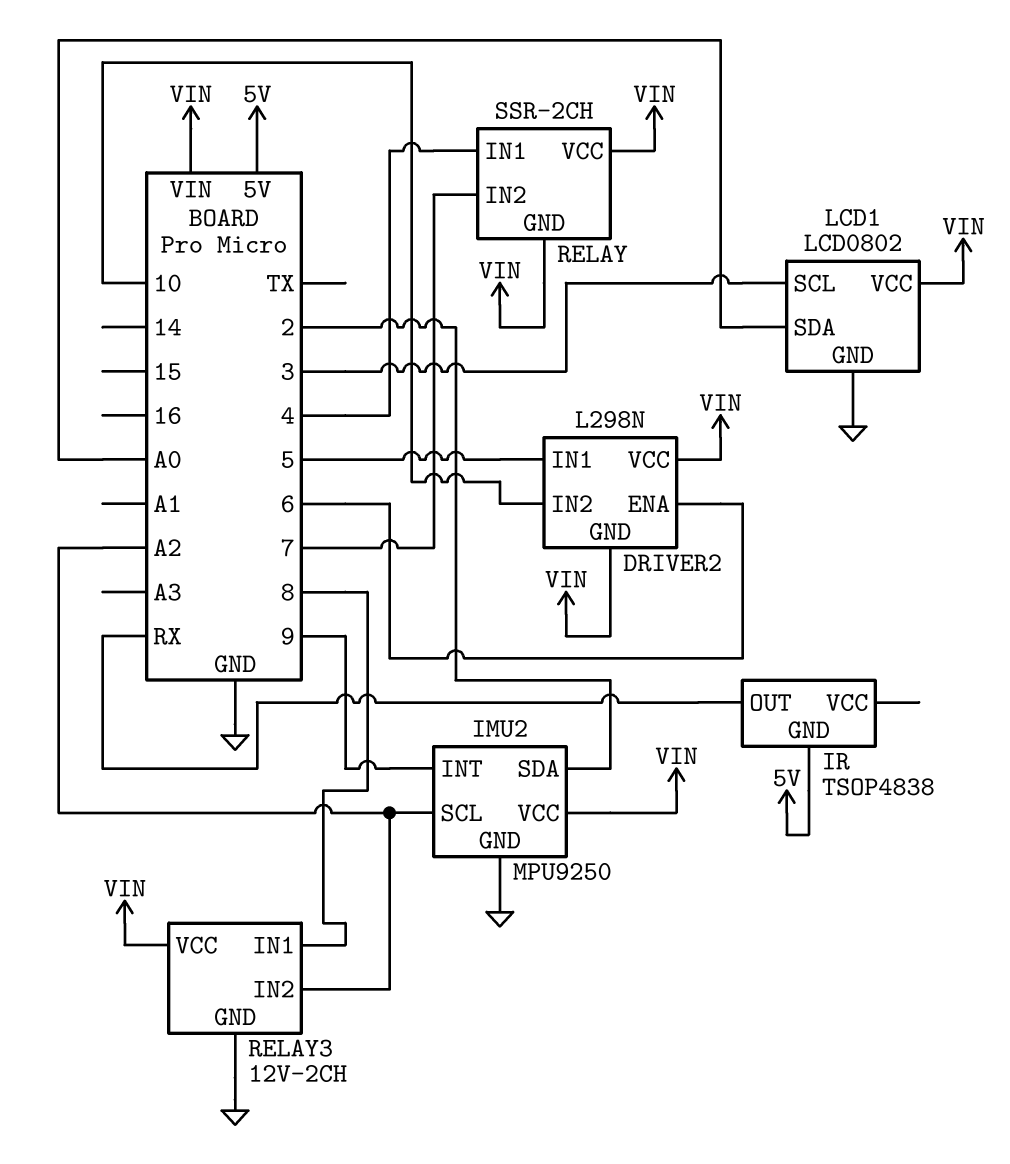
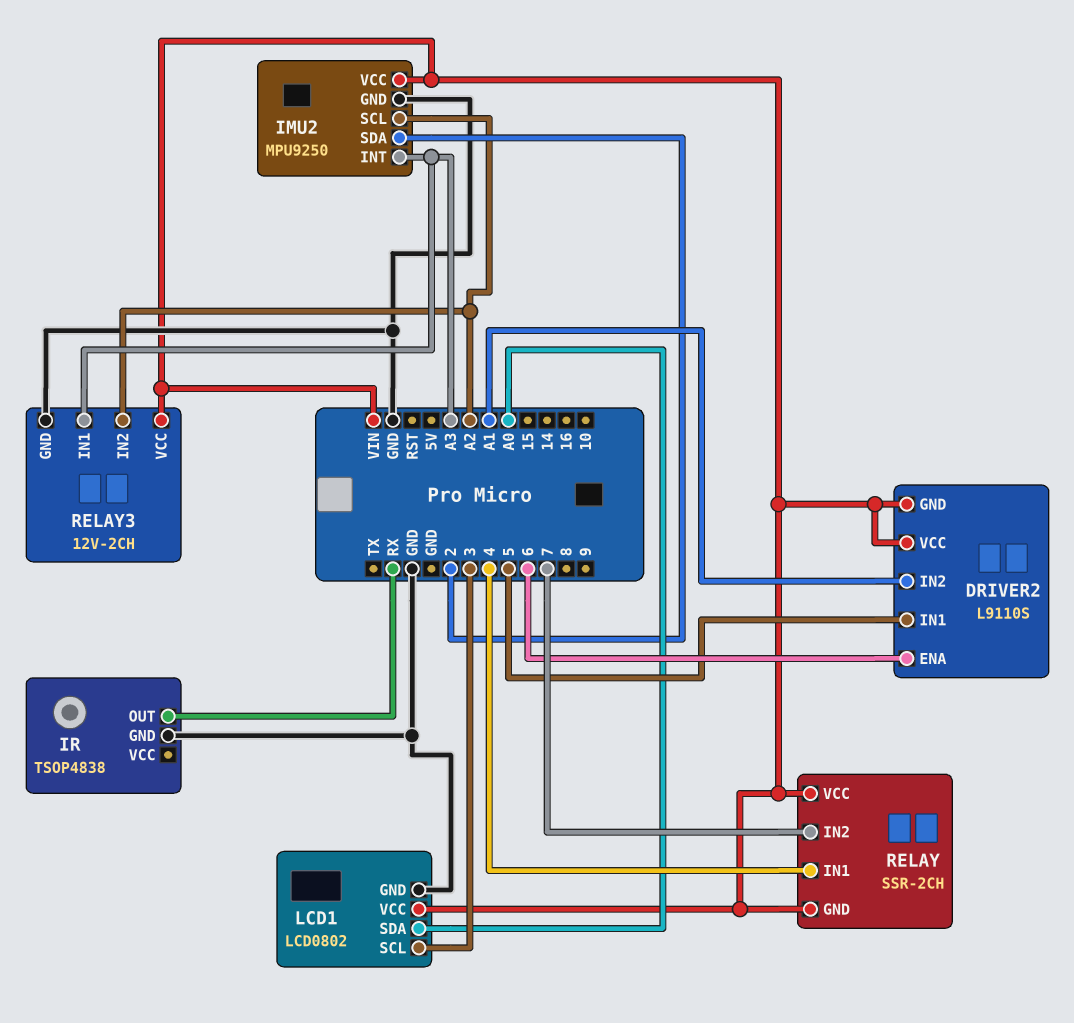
DRIVER2: L298N -> L9110S
DRIVER2 pin IN2: 10 -> A1
IMU2 pin INT: 9 -> A3
IR pin GND: 5V -> GND
RELAY3 pin IN1: 8 -> A3

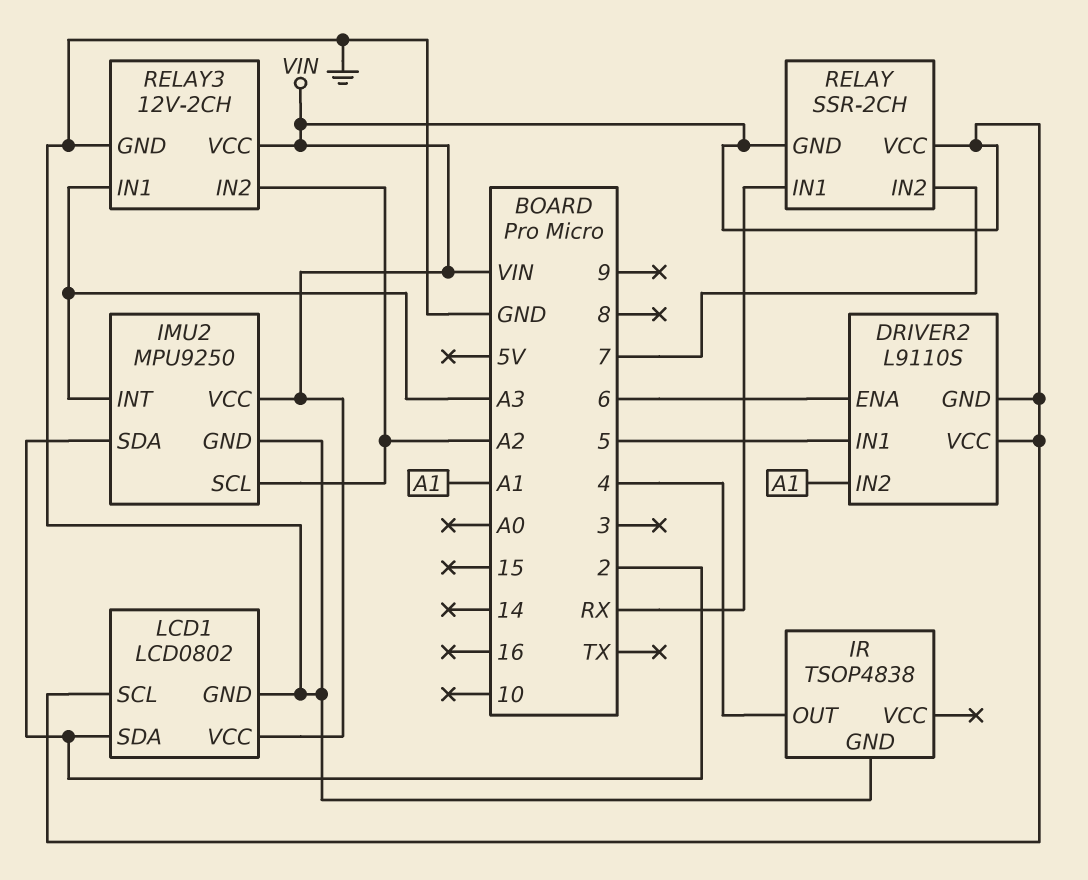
IR pin OUT: RX -> 4
LCD1 pin SCL: 3 -> VIN
LCD1 pin SDA: A0 -> 2
RELAY pin IN1: 4 -> RX

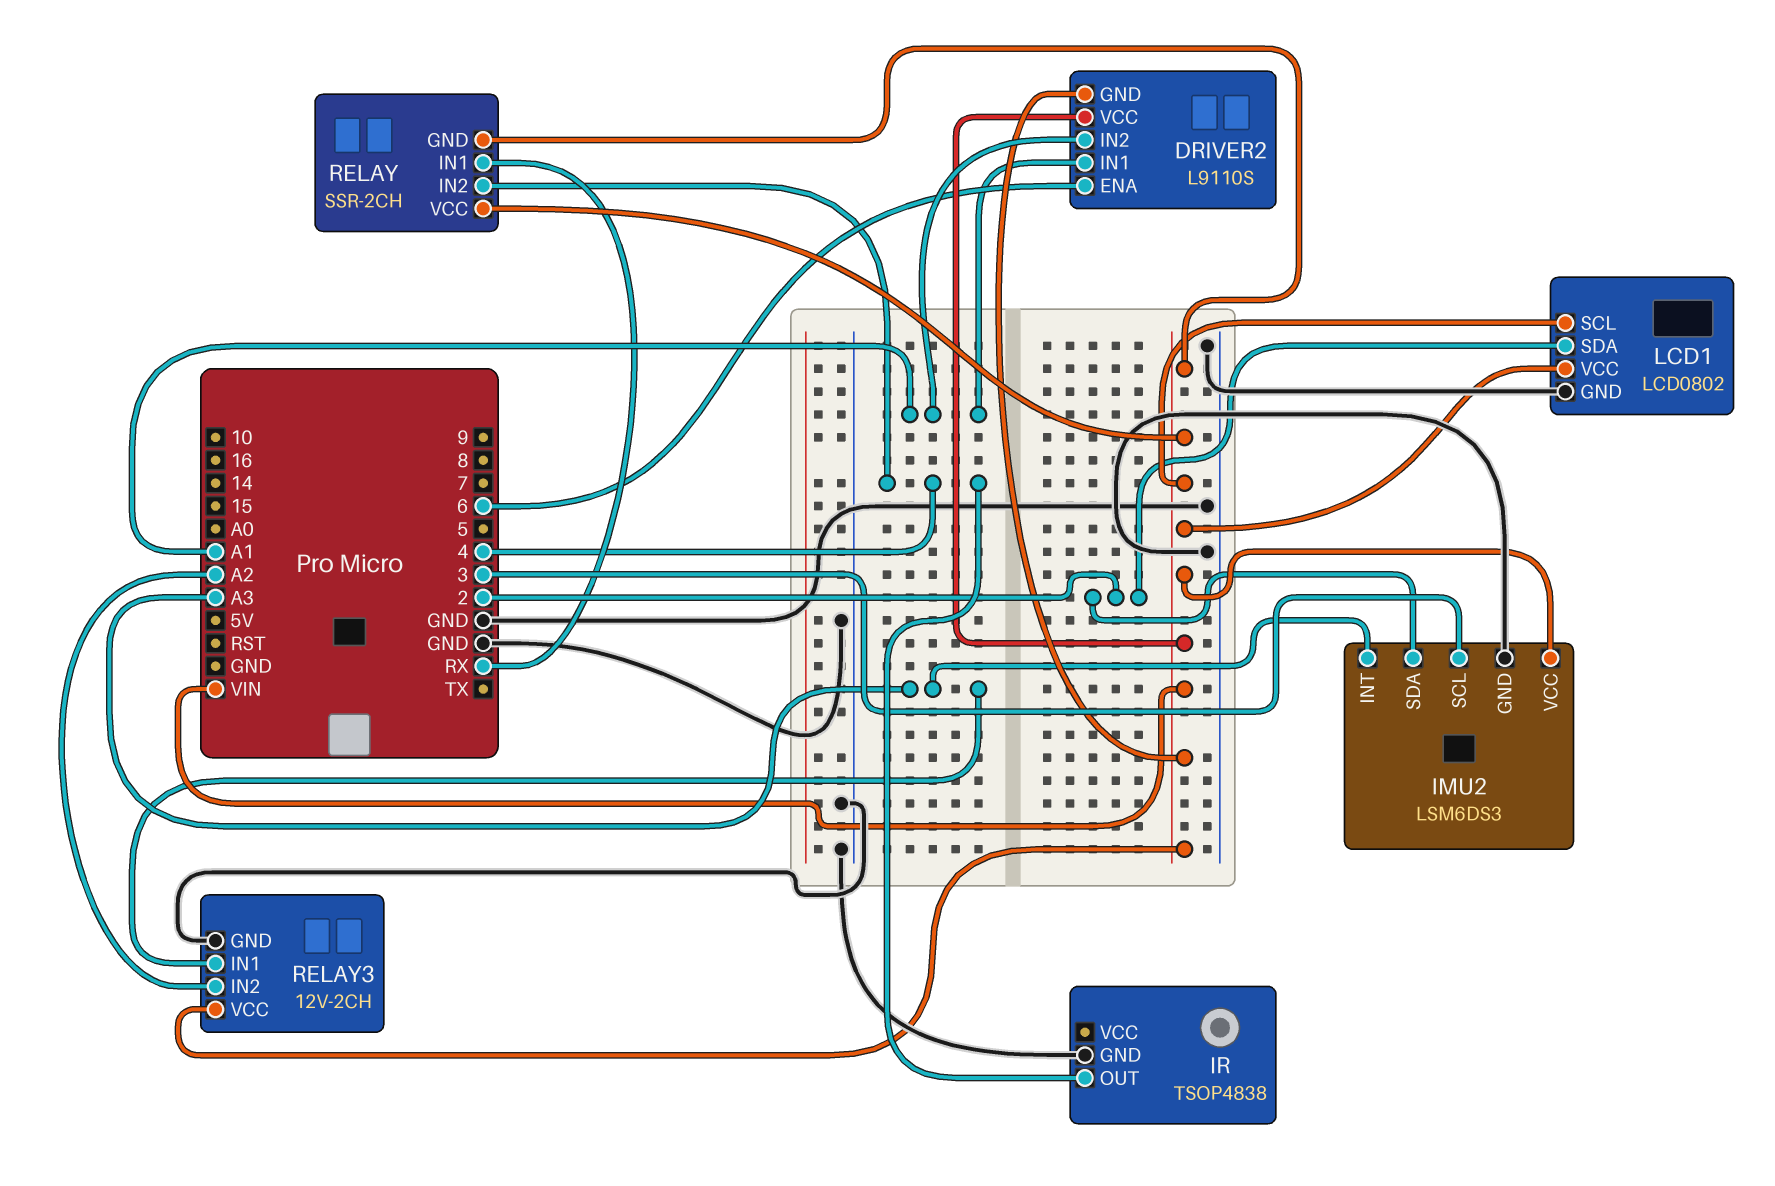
DRIVER2 pin IN1: 5 -> A1
IMU2: MPU9250 -> LSM6DS3
IMU2 pin SCL: A2 -> 3
RELAY pin IN2: 7 -> 4

